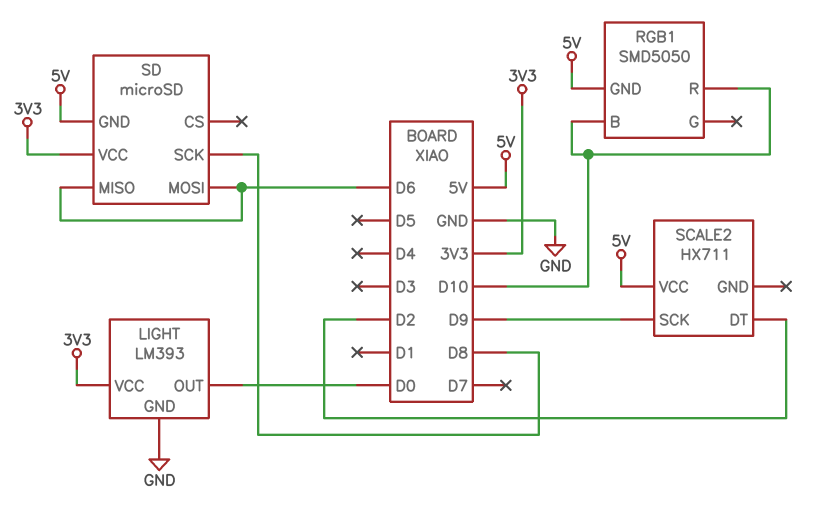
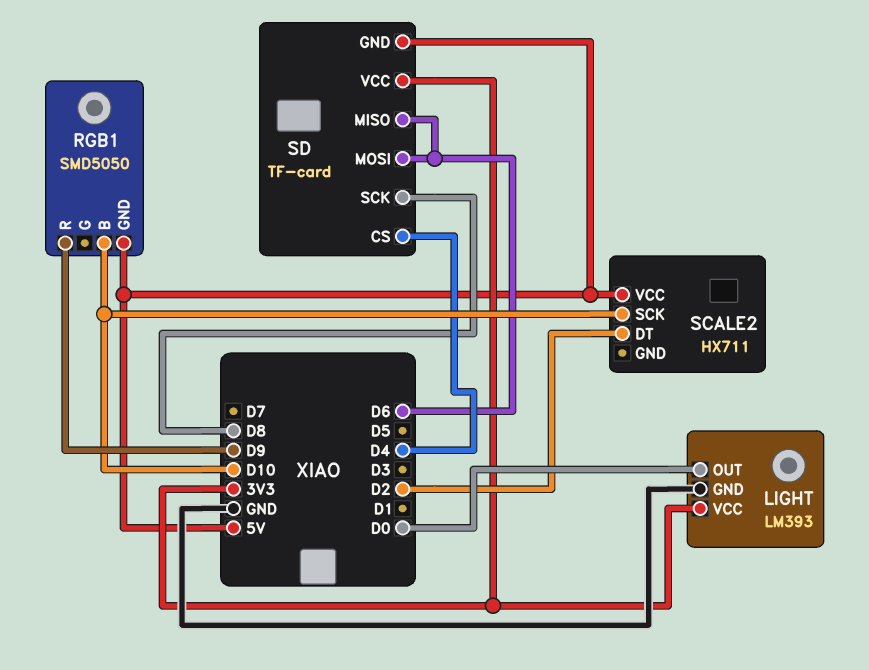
RGB1 pin R: D10 -> D9
SCALE2 pin SCK: D9 -> D10
SD: microSD -> TF-card
SD pin CS: none -> D4

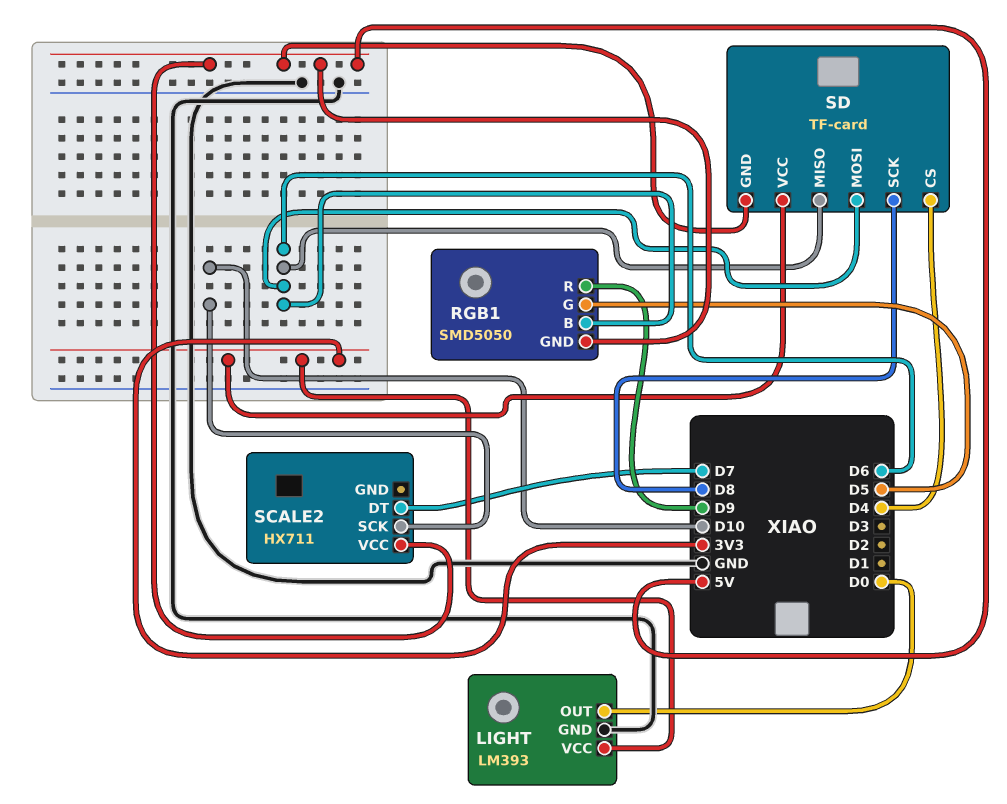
RGB1 pin B: D10 -> D6
RGB1 pin G: none -> D5
SCALE2 pin DT: D2 -> D7

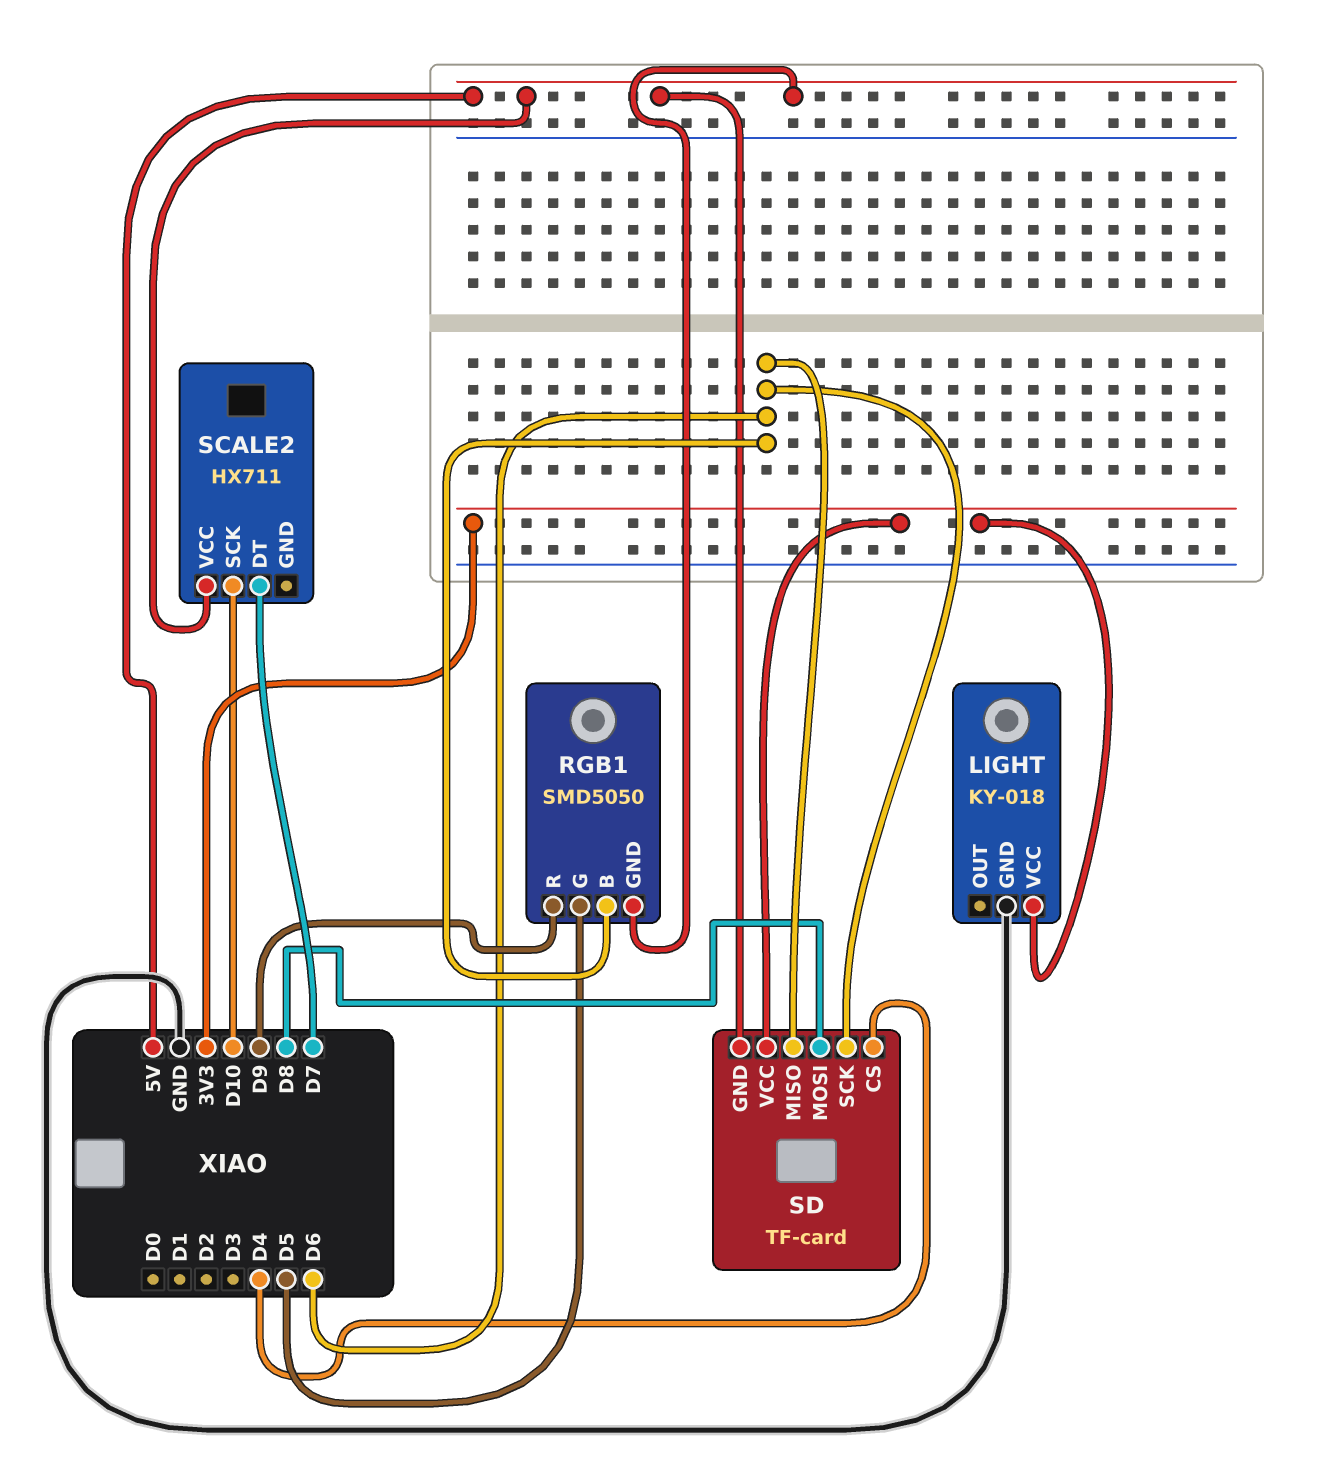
LIGHT: LM393 -> KY-018
LIGHT pin OUT: D0 -> none
SD pin MOSI: D6 -> D8
SD pin SCK: D8 -> D6

